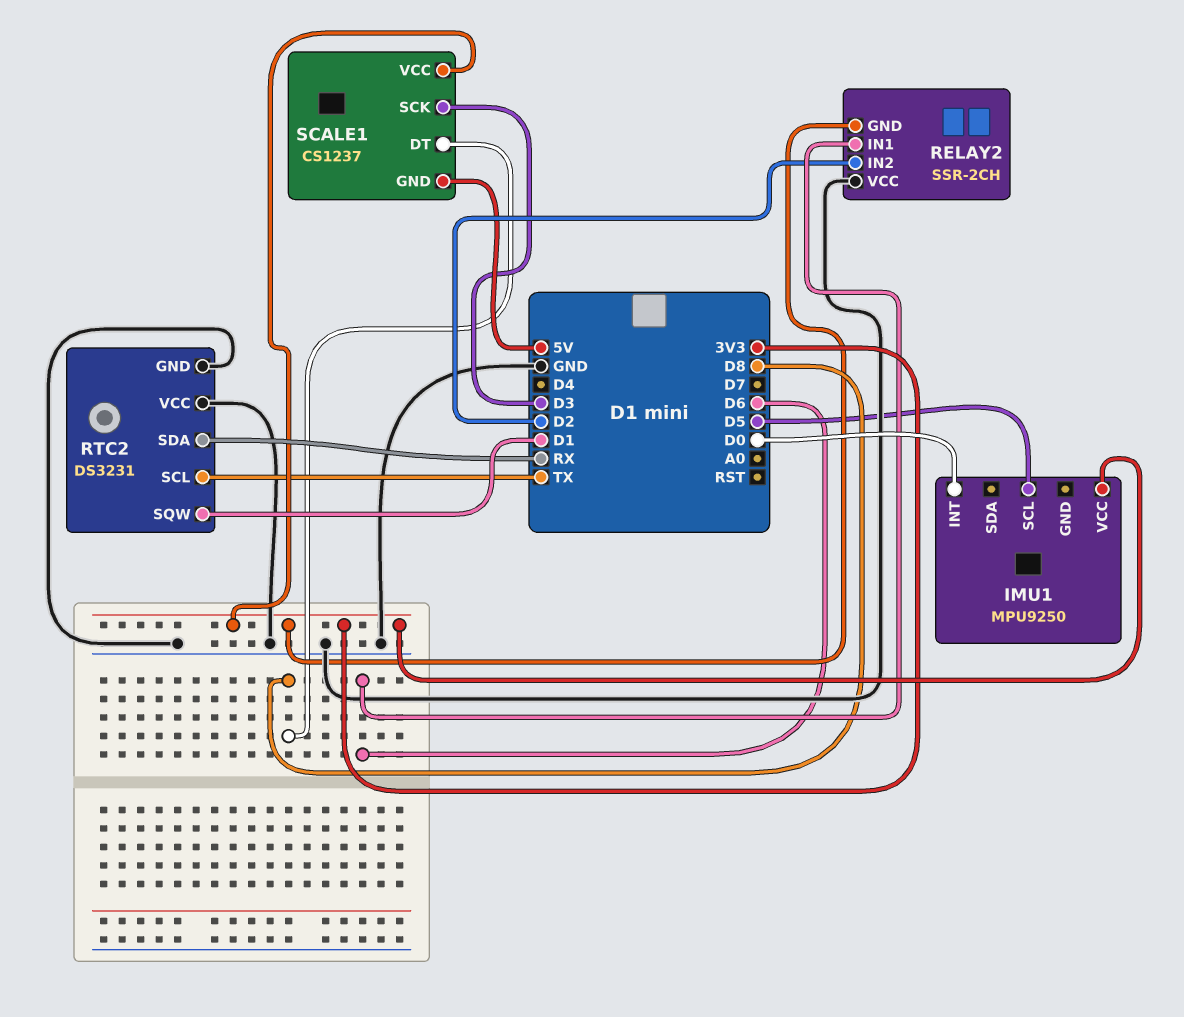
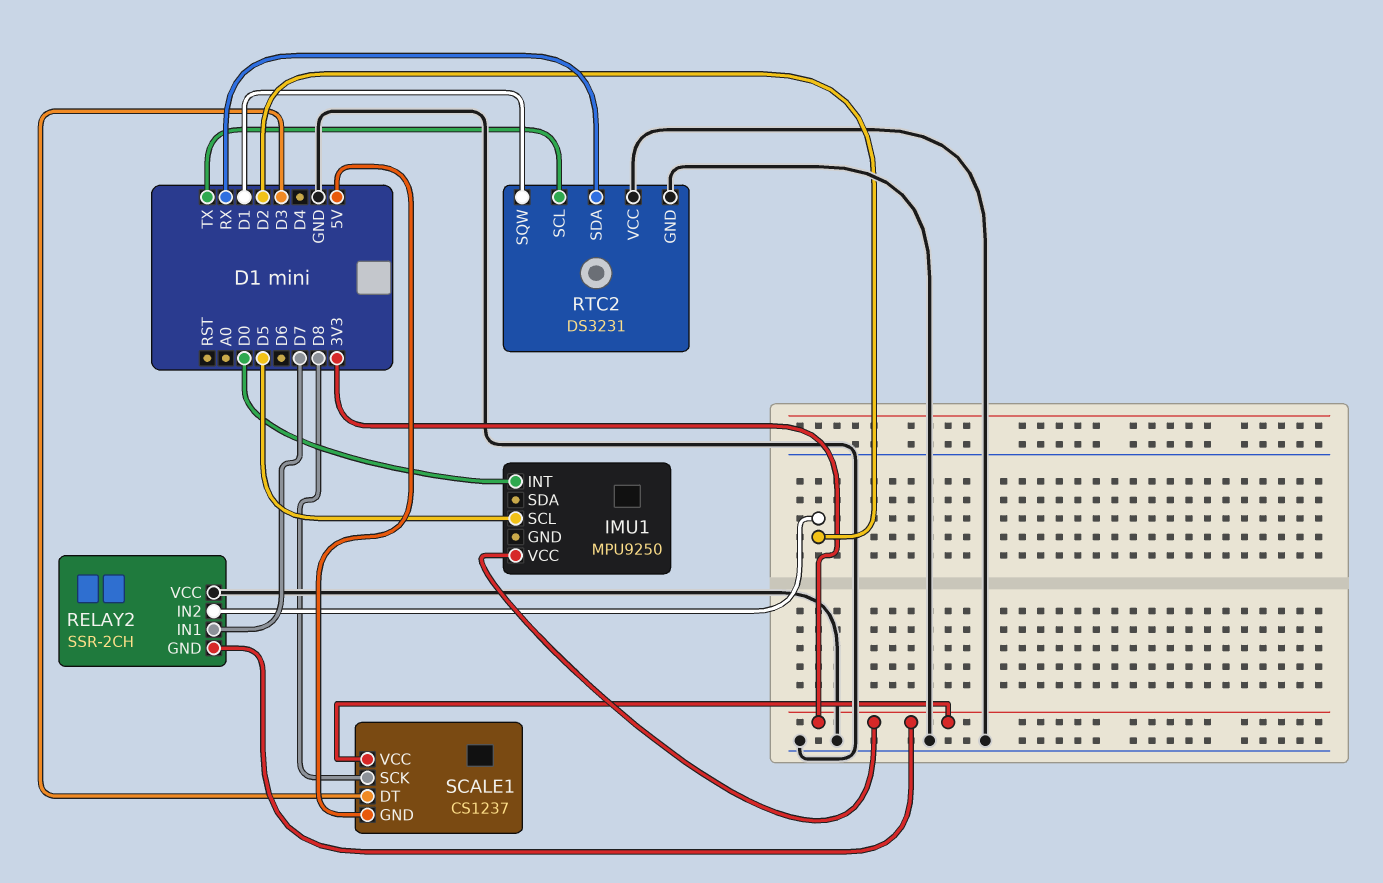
RELAY2 pin IN1: D6 -> D7
SCALE1 pin DT: D8 -> D3
SCALE1 pin SCK: D3 -> D8

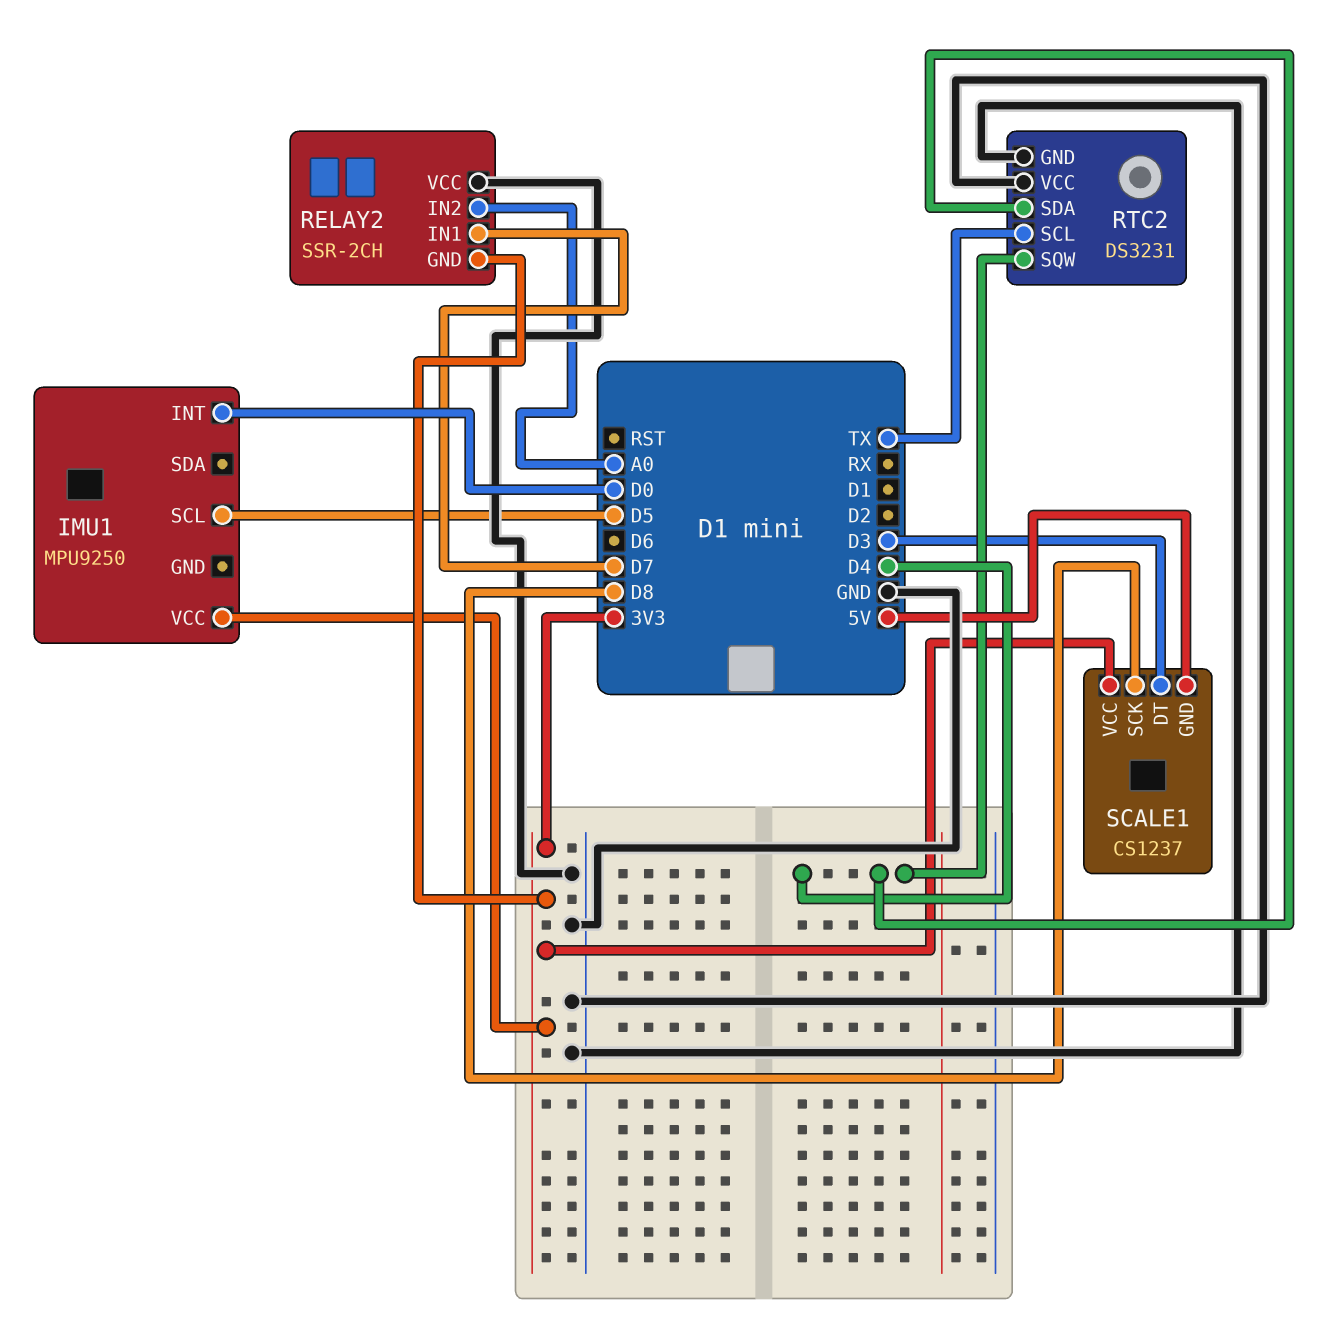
RELAY2 pin IN2: D2 -> A0
RTC2 pin SDA: RX -> D4
RTC2 pin SQW: D1 -> D4

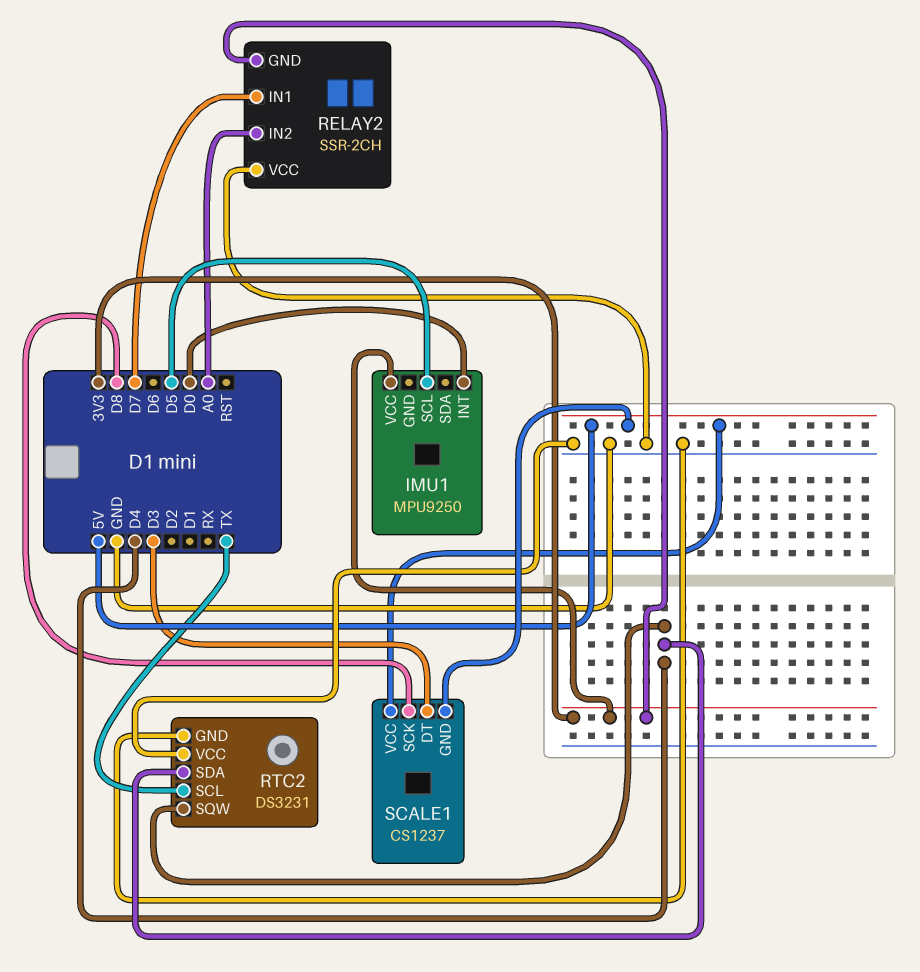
SCALE1 pin VCC: 3V3 -> 5V

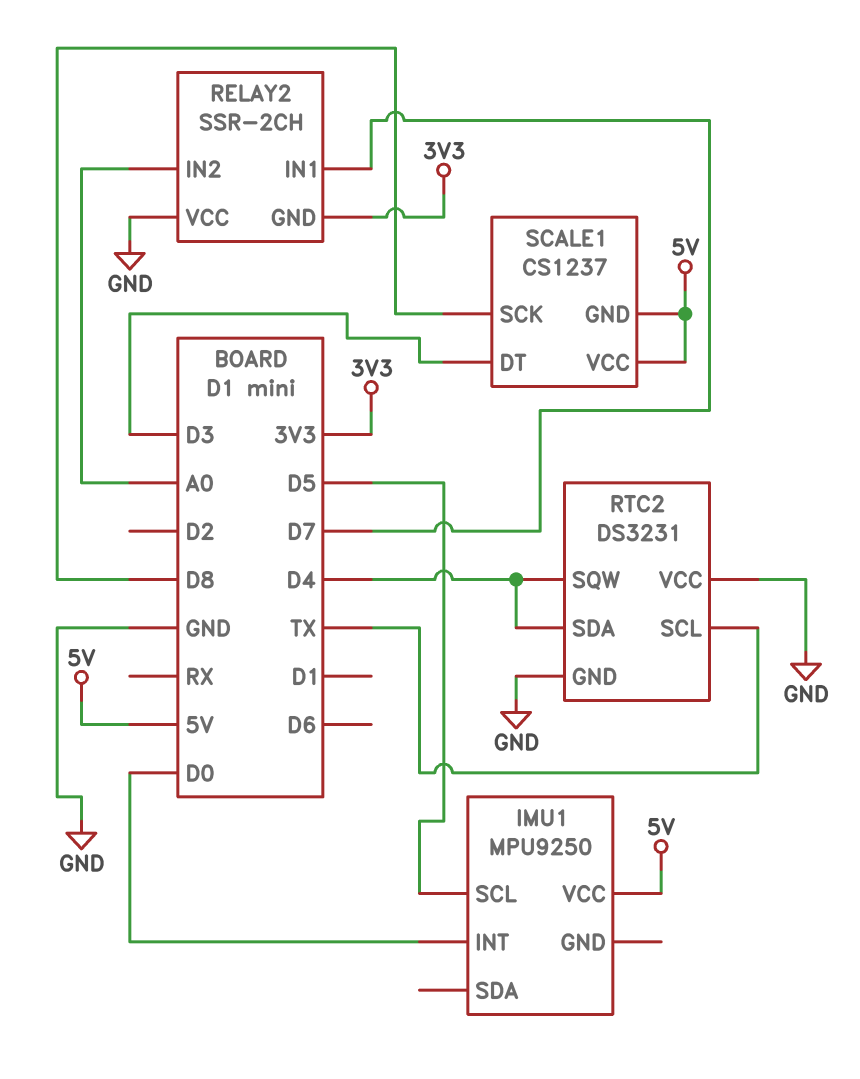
IMU1 pin VCC: 3V3 -> 5V

